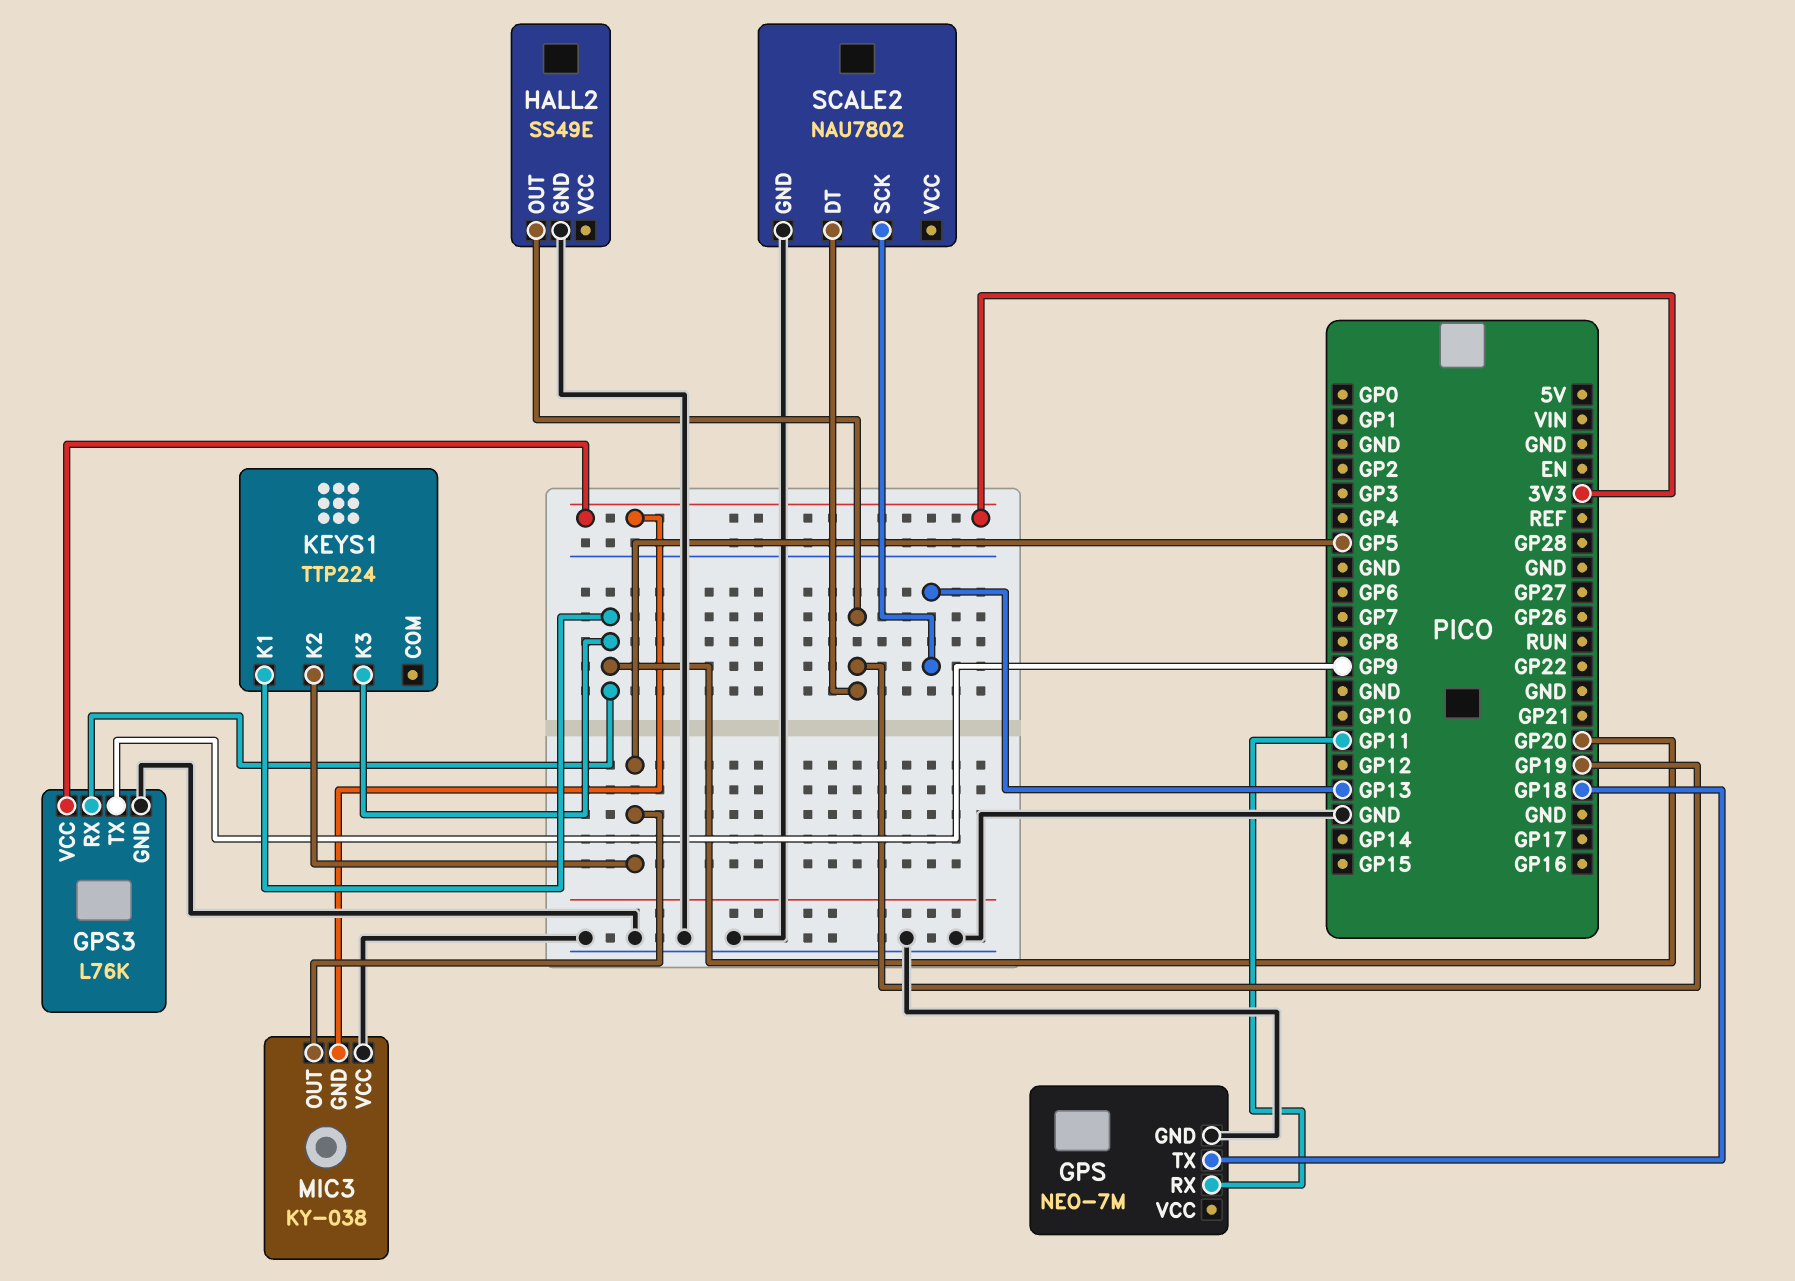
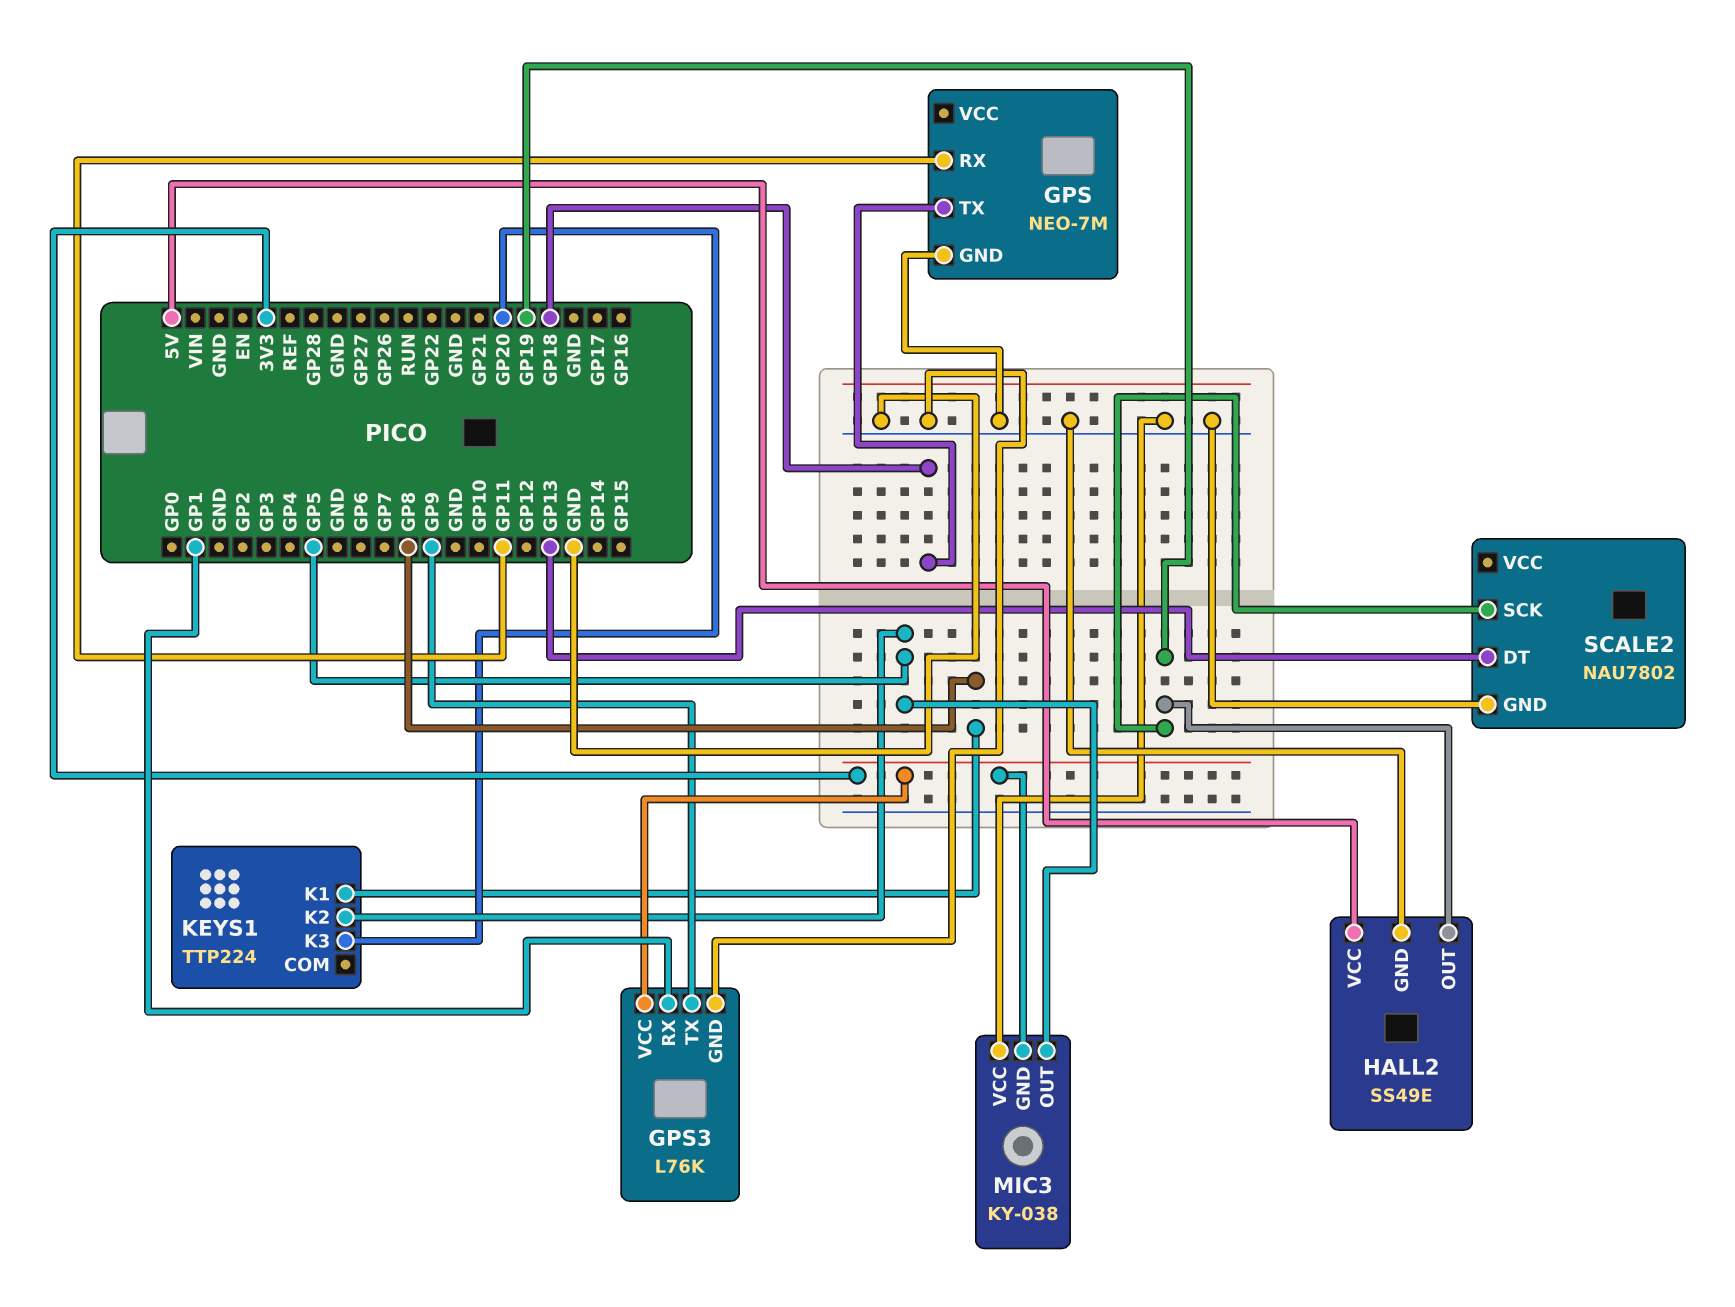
GPS3 pin RX: GP20 -> GP1
HALL2 pin VCC: none -> 5V
KEYS1 pin K1: GP20 -> GP8
SCALE2 pin DT: GP19 -> GP13
SCALE2 pin SCK: GP13 -> GP19

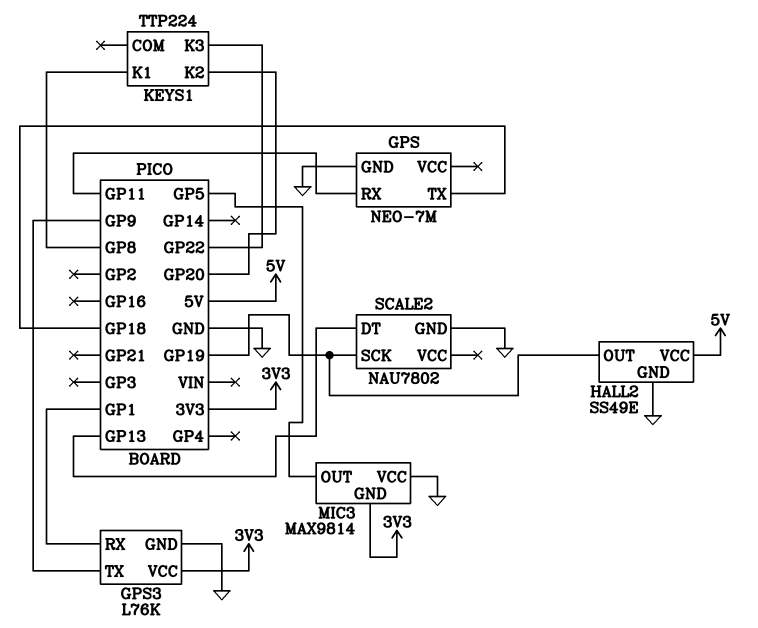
KEYS1 pin K2: GP5 -> GP20
KEYS1 pin K3: GP20 -> GP22
MIC3: KY-038 -> MAX9814

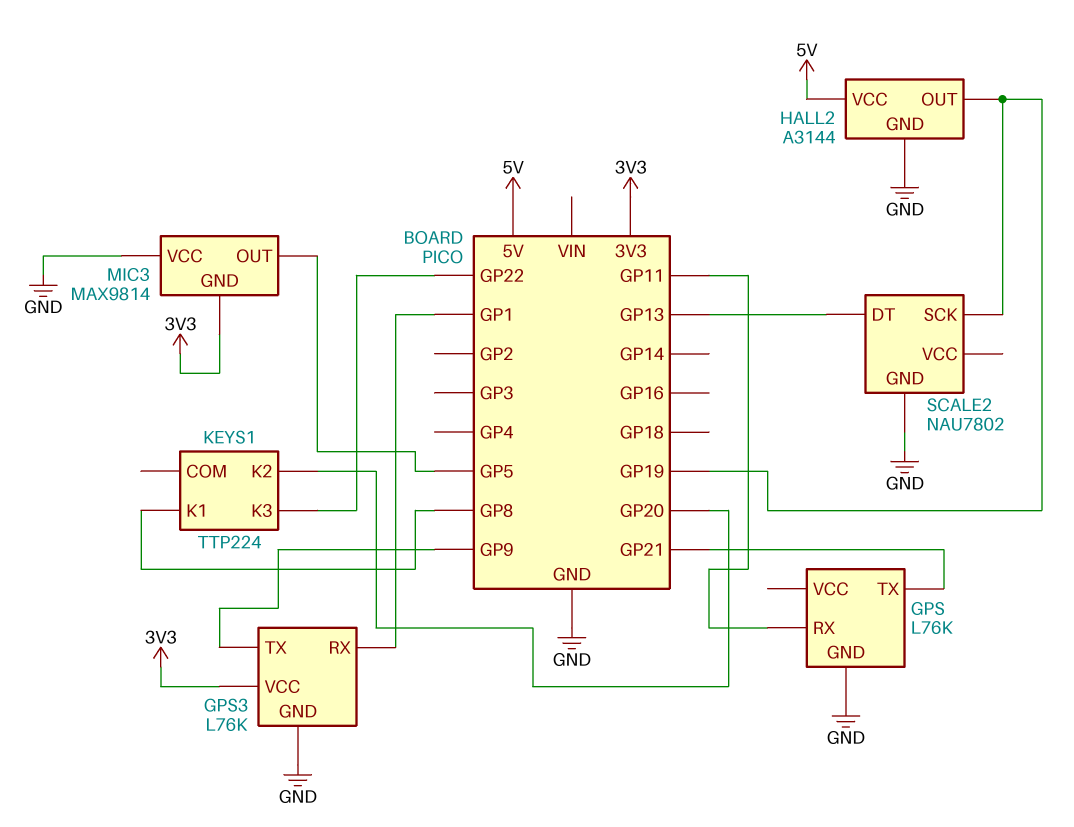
GPS: NEO-7M -> L76K
GPS pin TX: GP18 -> GP21
HALL2: SS49E -> A3144

